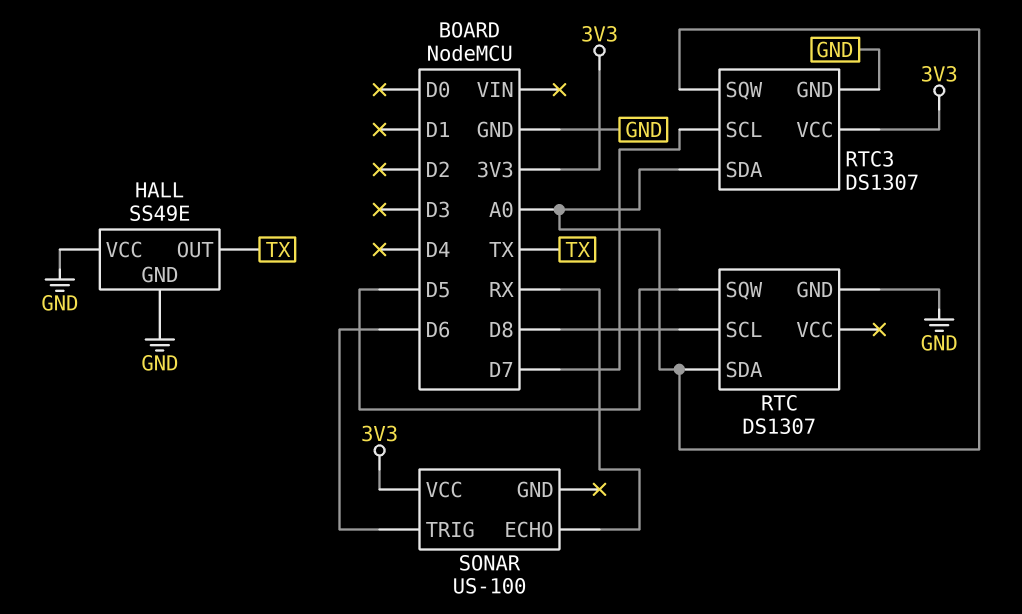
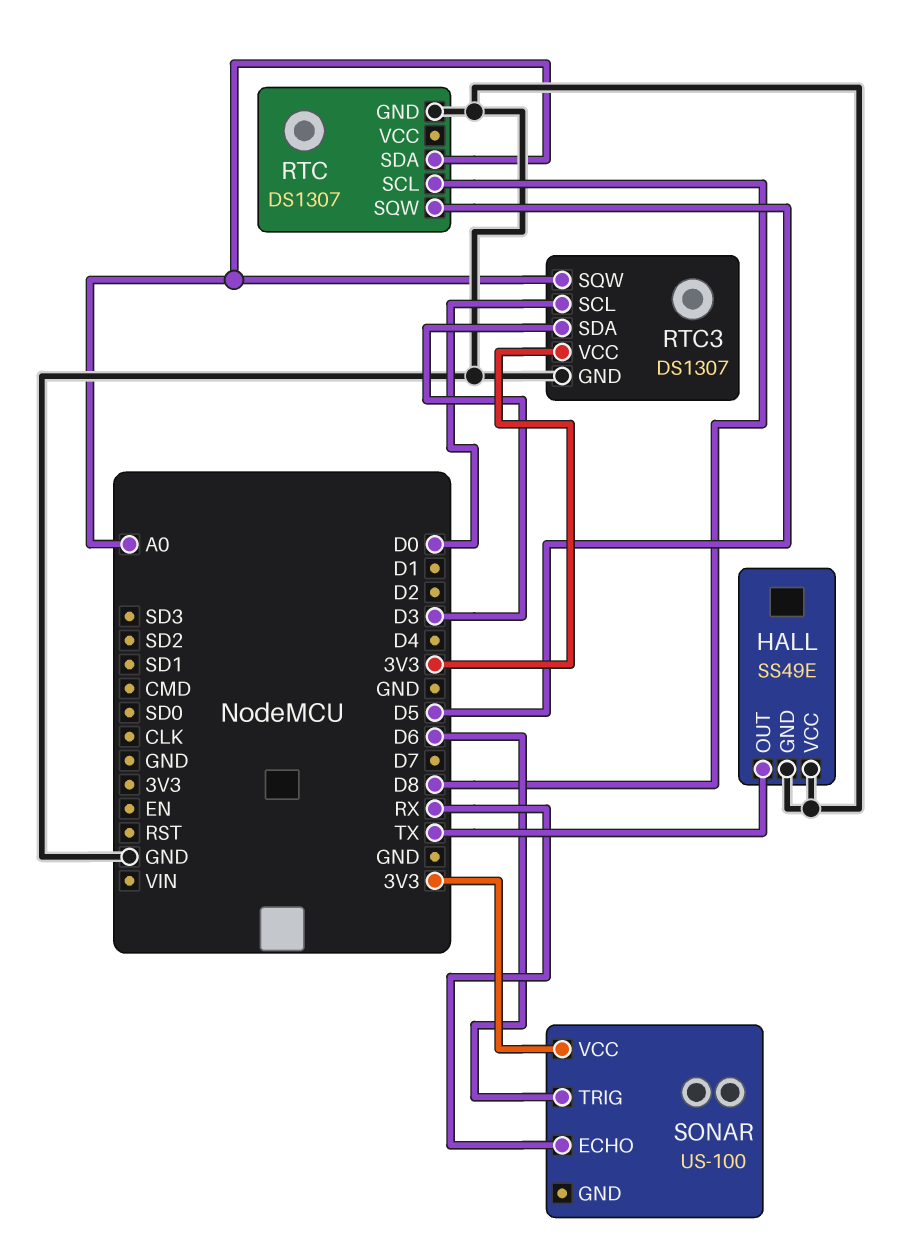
RTC3 pin SCL: D7 -> D0
RTC3 pin SDA: A0 -> D3

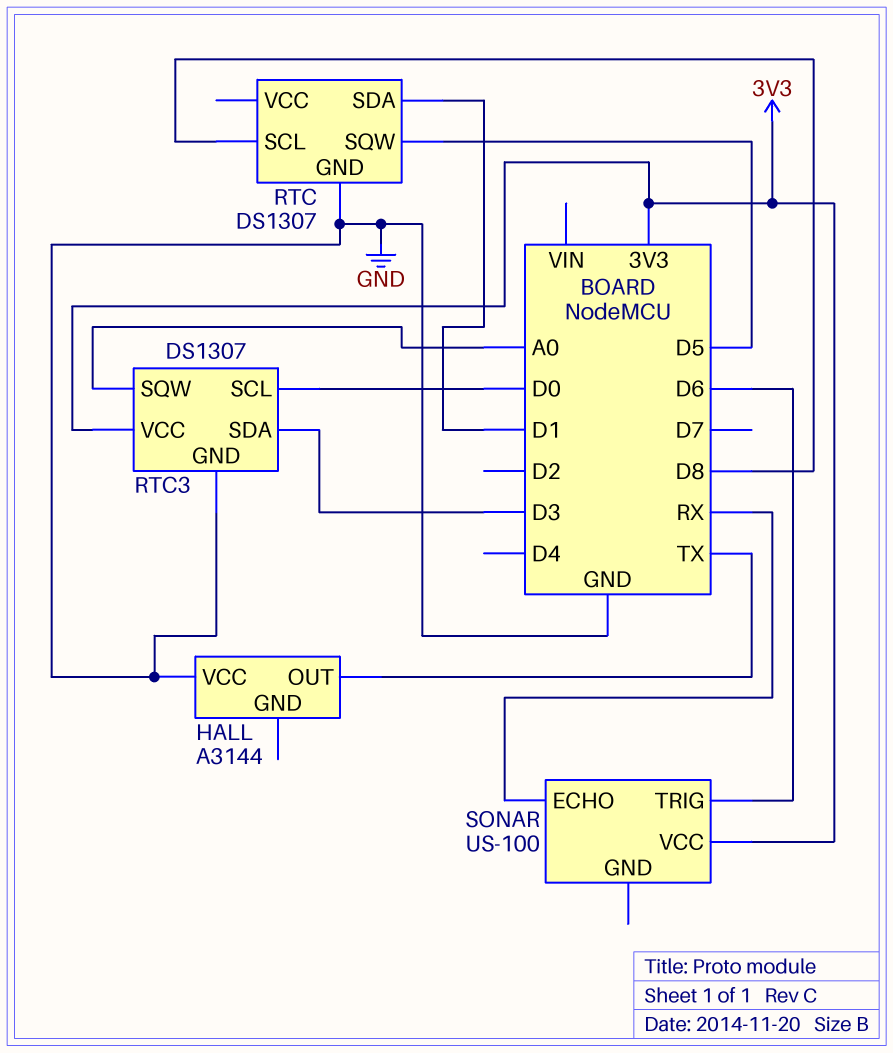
HALL: SS49E -> A3144
HALL pin GND: GND -> none
RTC pin SDA: A0 -> D1

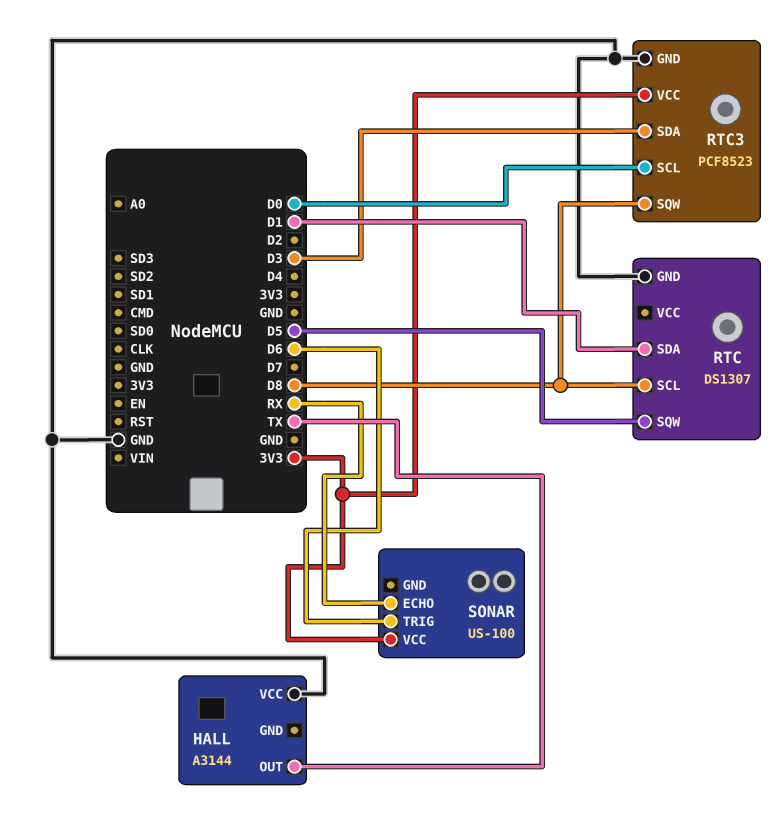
RTC3: DS1307 -> PCF8523
RTC3 pin SQW: A0 -> D8

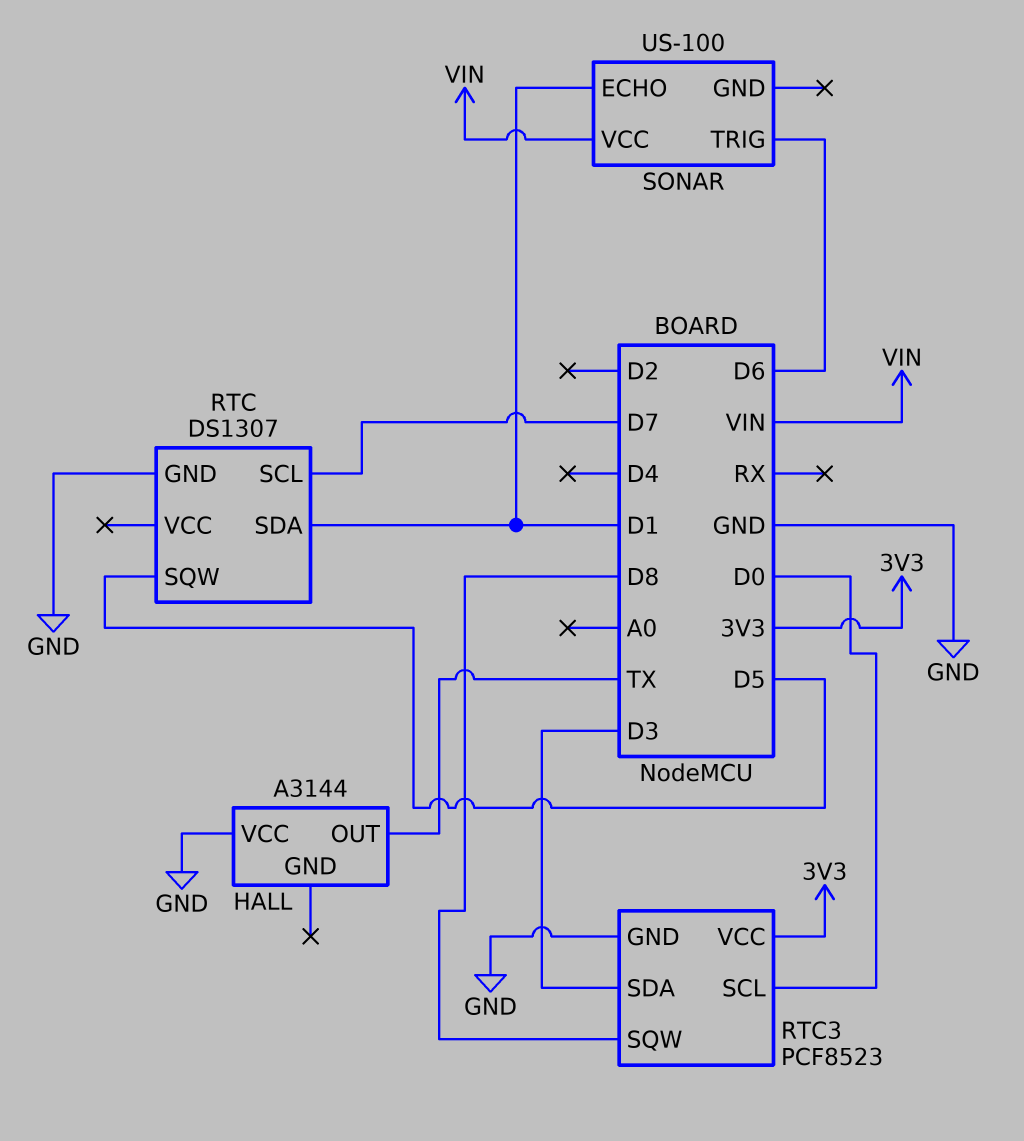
RTC pin SCL: D8 -> D7
SONAR pin ECHO: RX -> D1
SONAR pin VCC: 3V3 -> VIN

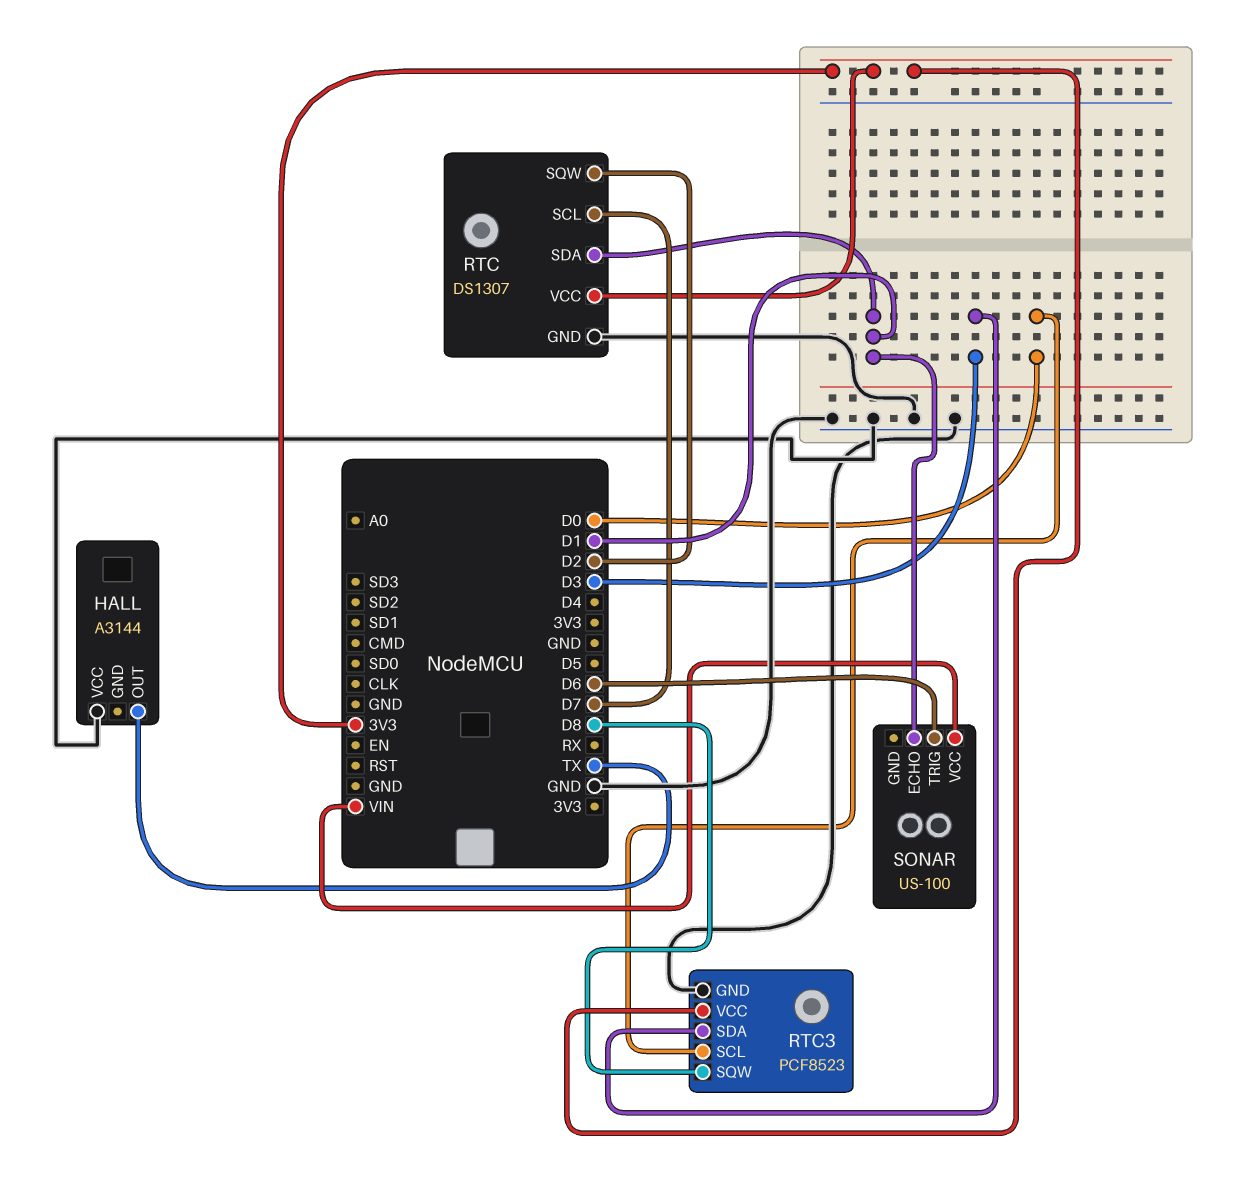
RTC pin SQW: D5 -> D2
RTC pin VCC: none -> 3V3

